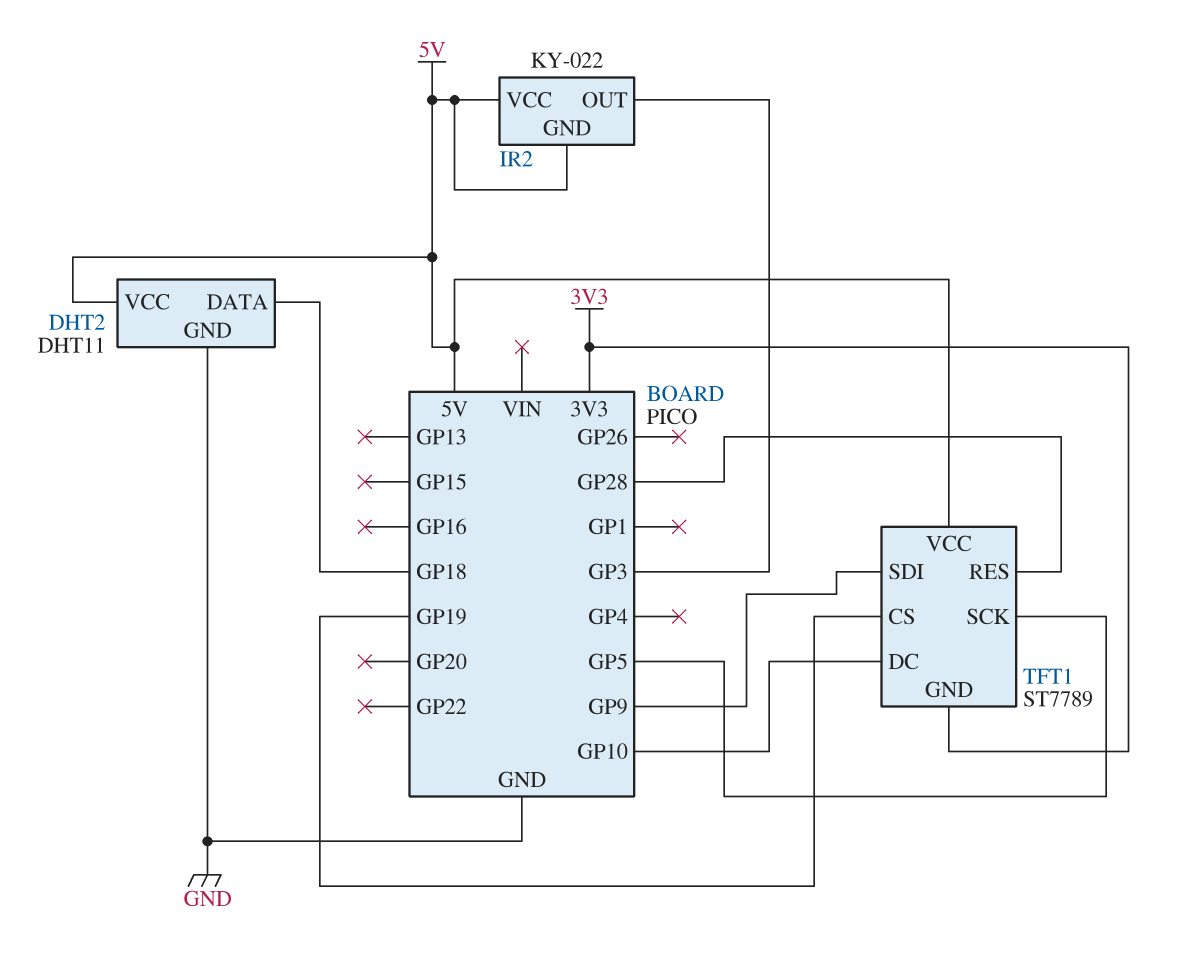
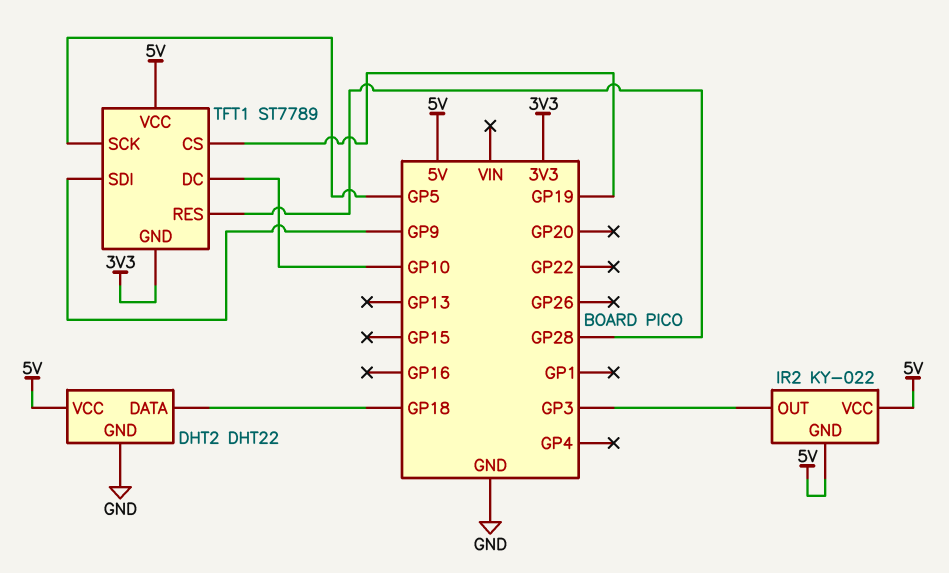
DHT2: DHT11 -> DHT22

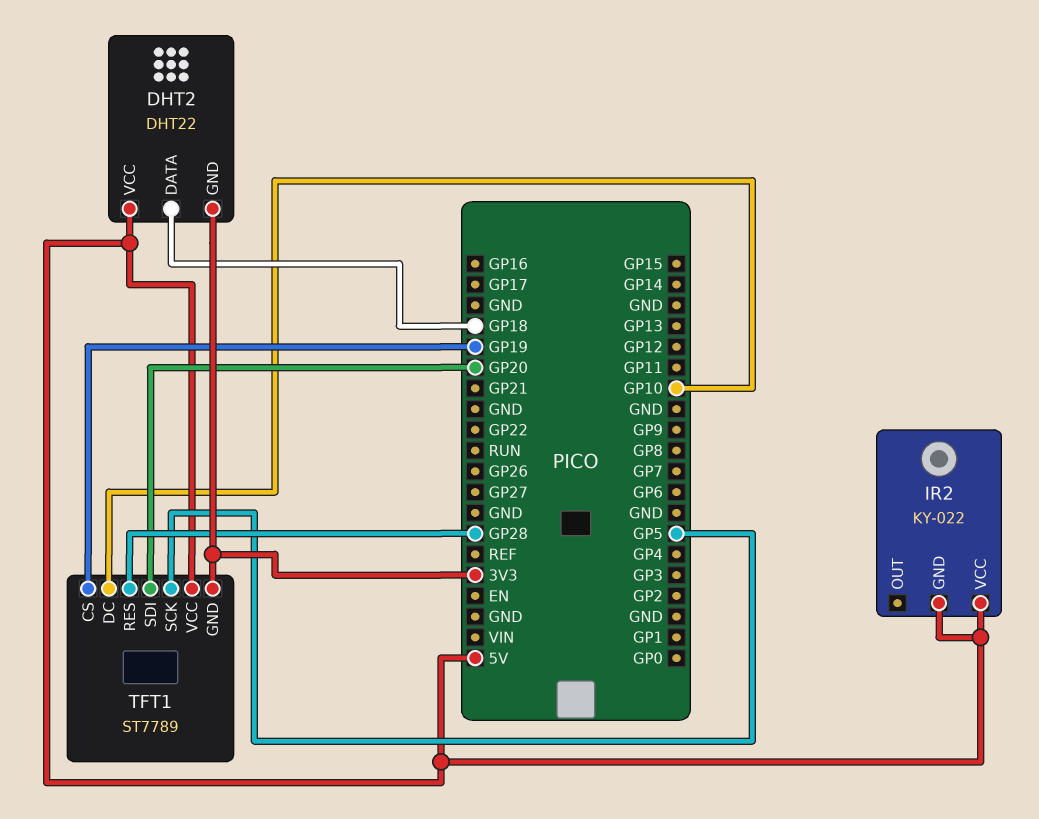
DHT2 pin GND: GND -> 3V3
IR2 pin OUT: GP3 -> none
TFT1 pin SDI: GP9 -> GP20

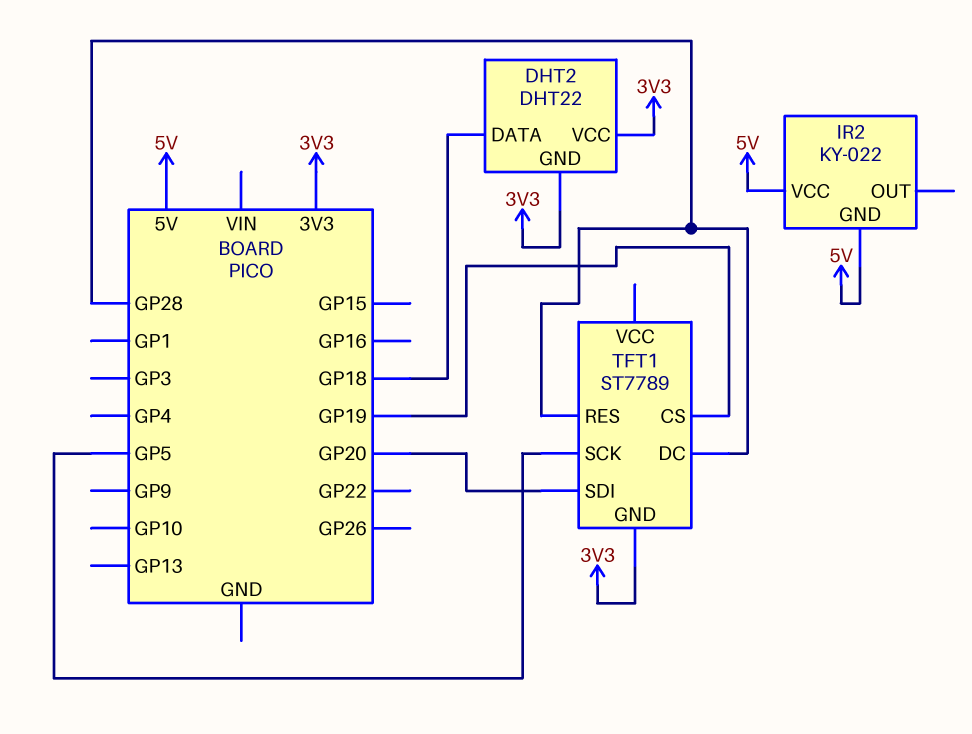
DHT2 pin VCC: 5V -> 3V3
TFT1 pin DC: GP10 -> GP28
TFT1 pin VCC: 5V -> none

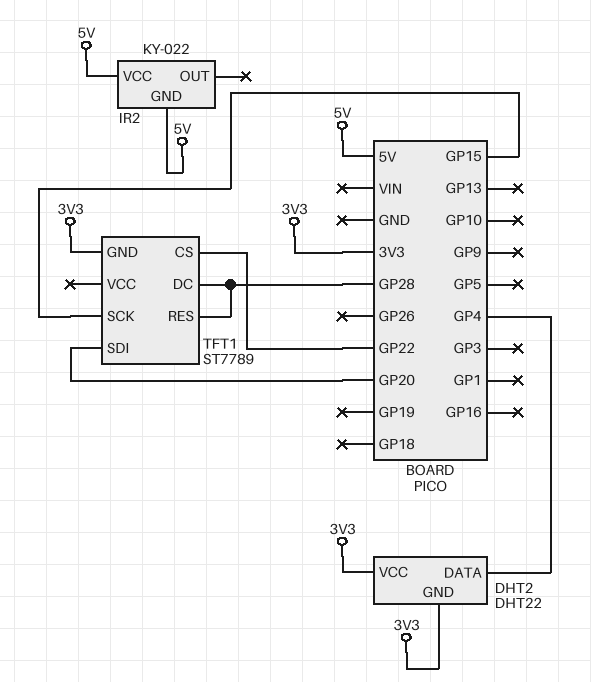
DHT2 pin DATA: GP18 -> GP4
TFT1 pin CS: GP19 -> GP22
TFT1 pin SCK: GP5 -> GP15

